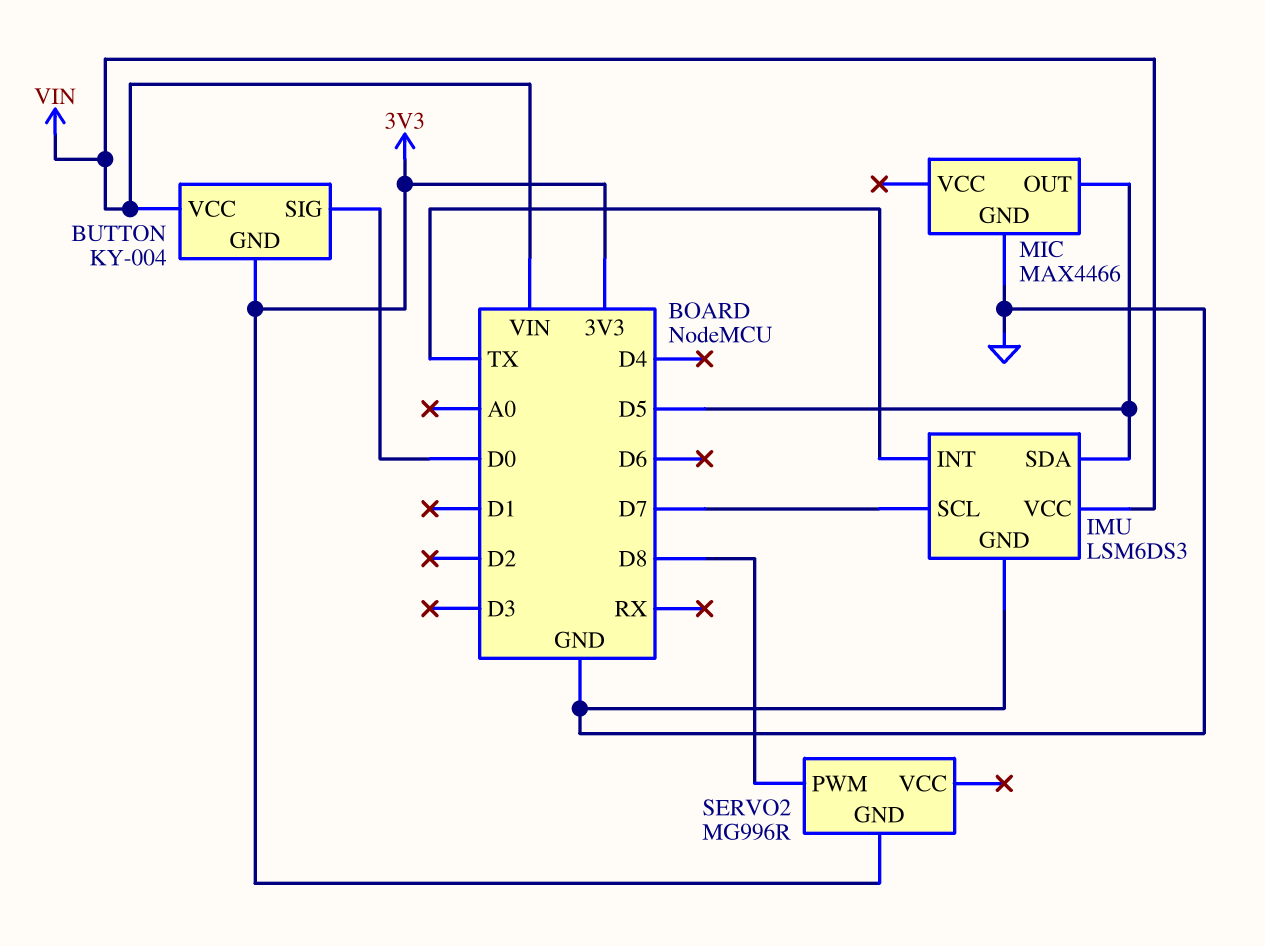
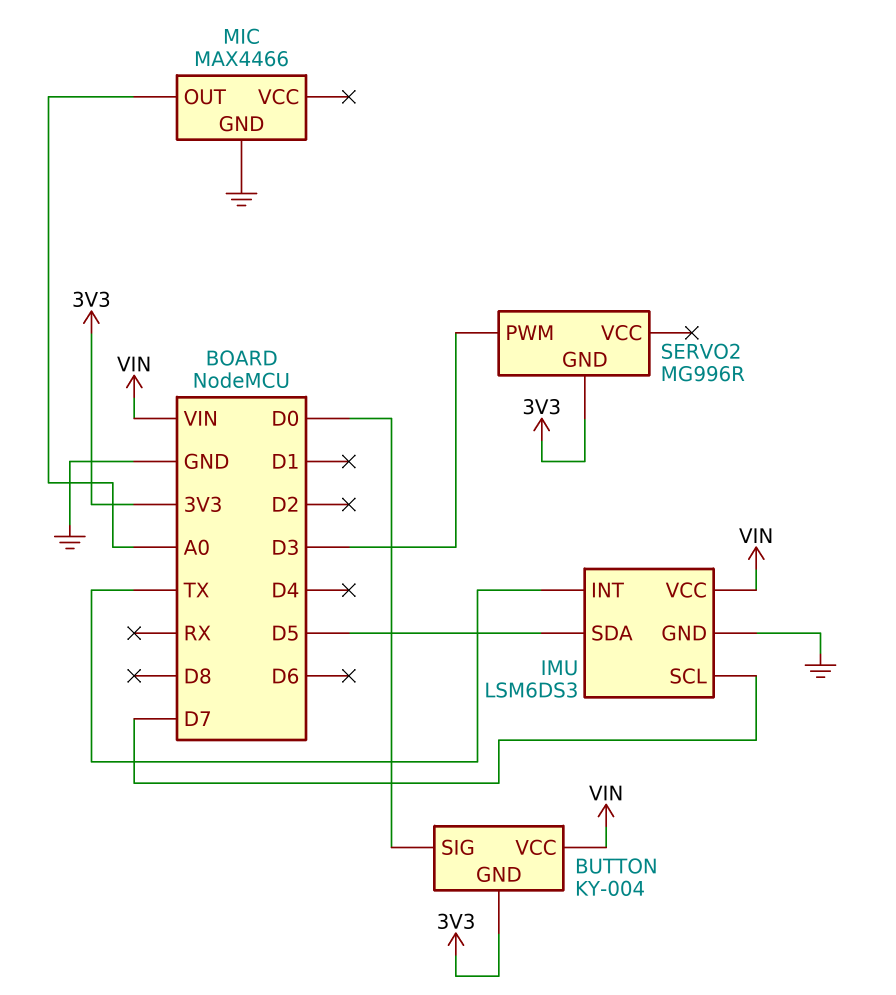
MIC pin OUT: D5 -> A0
SERVO2 pin PWM: D8 -> D3

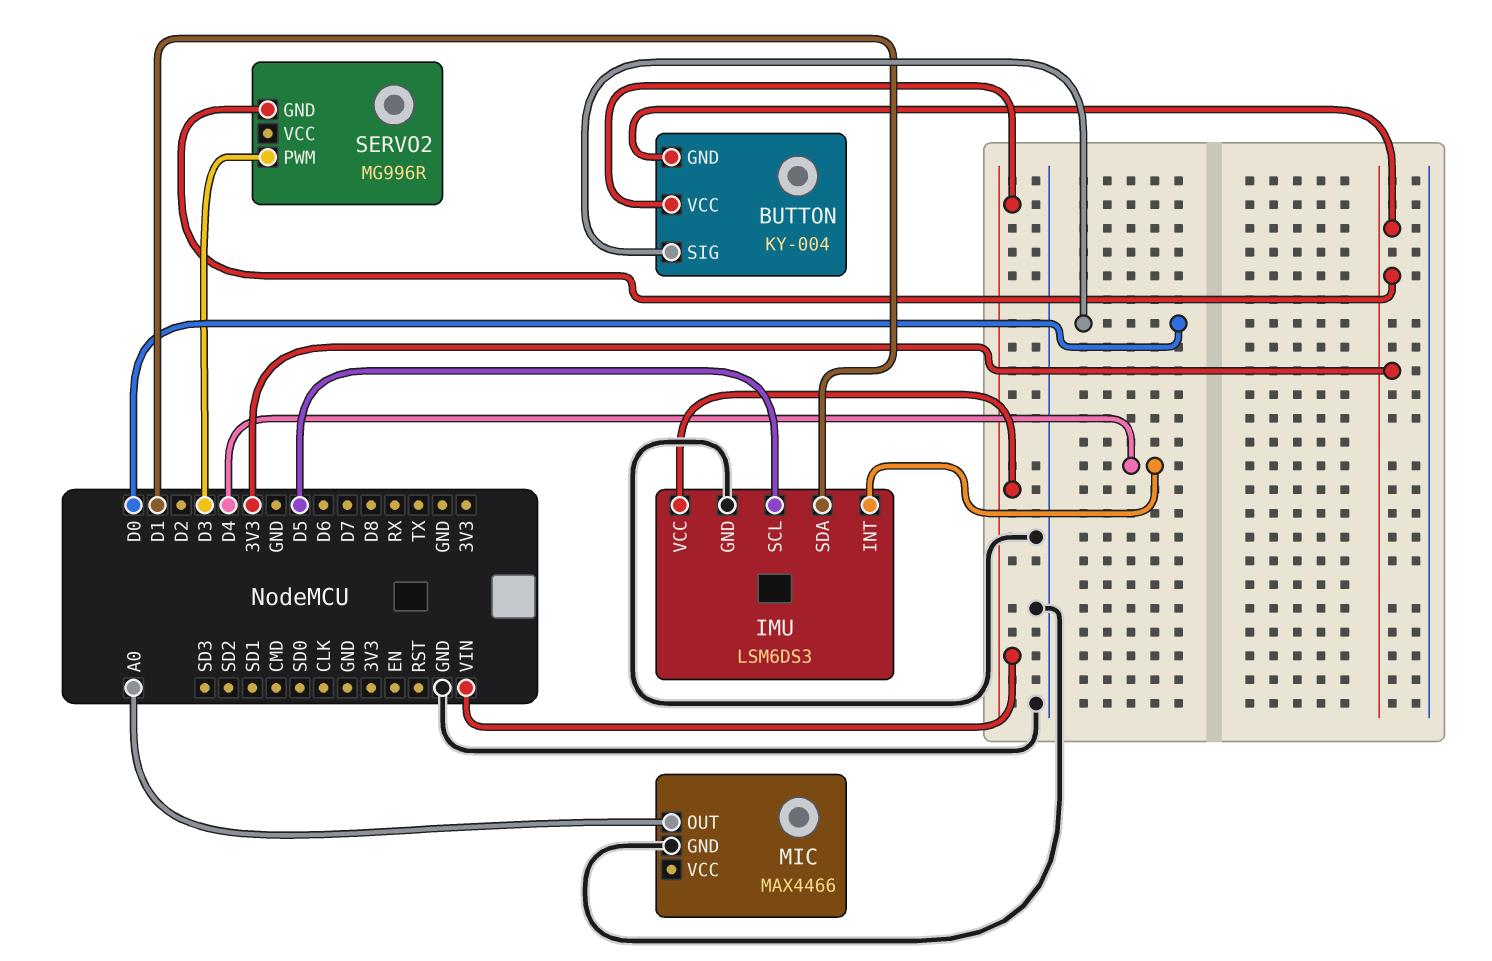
IMU pin INT: TX -> D4
IMU pin SCL: D7 -> D5
IMU pin SDA: D5 -> D1

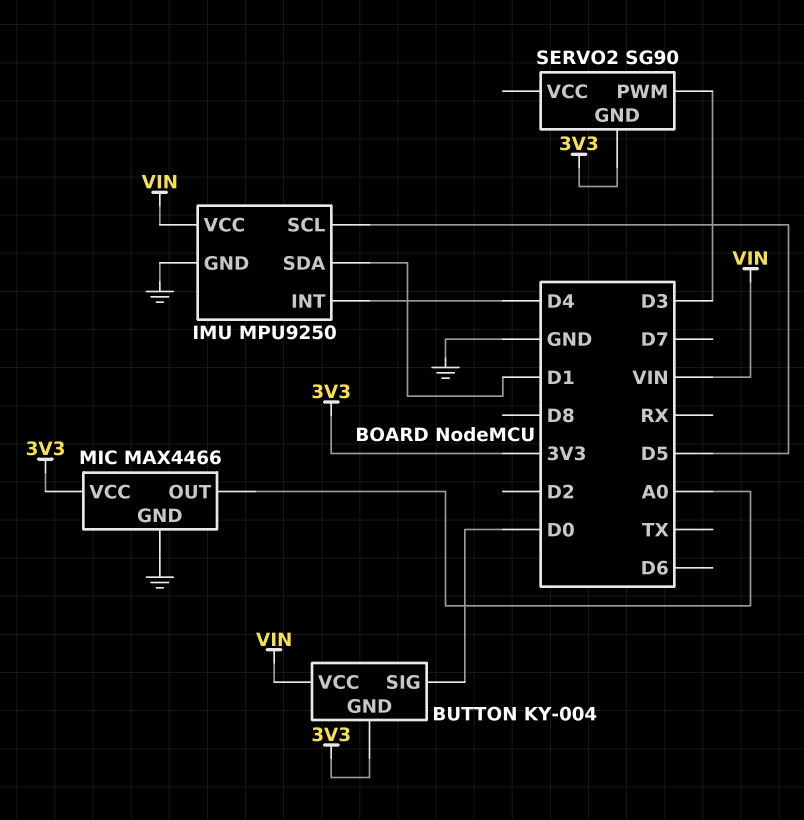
IMU: LSM6DS3 -> MPU9250
MIC pin VCC: none -> 3V3
SERVO2: MG996R -> SG90

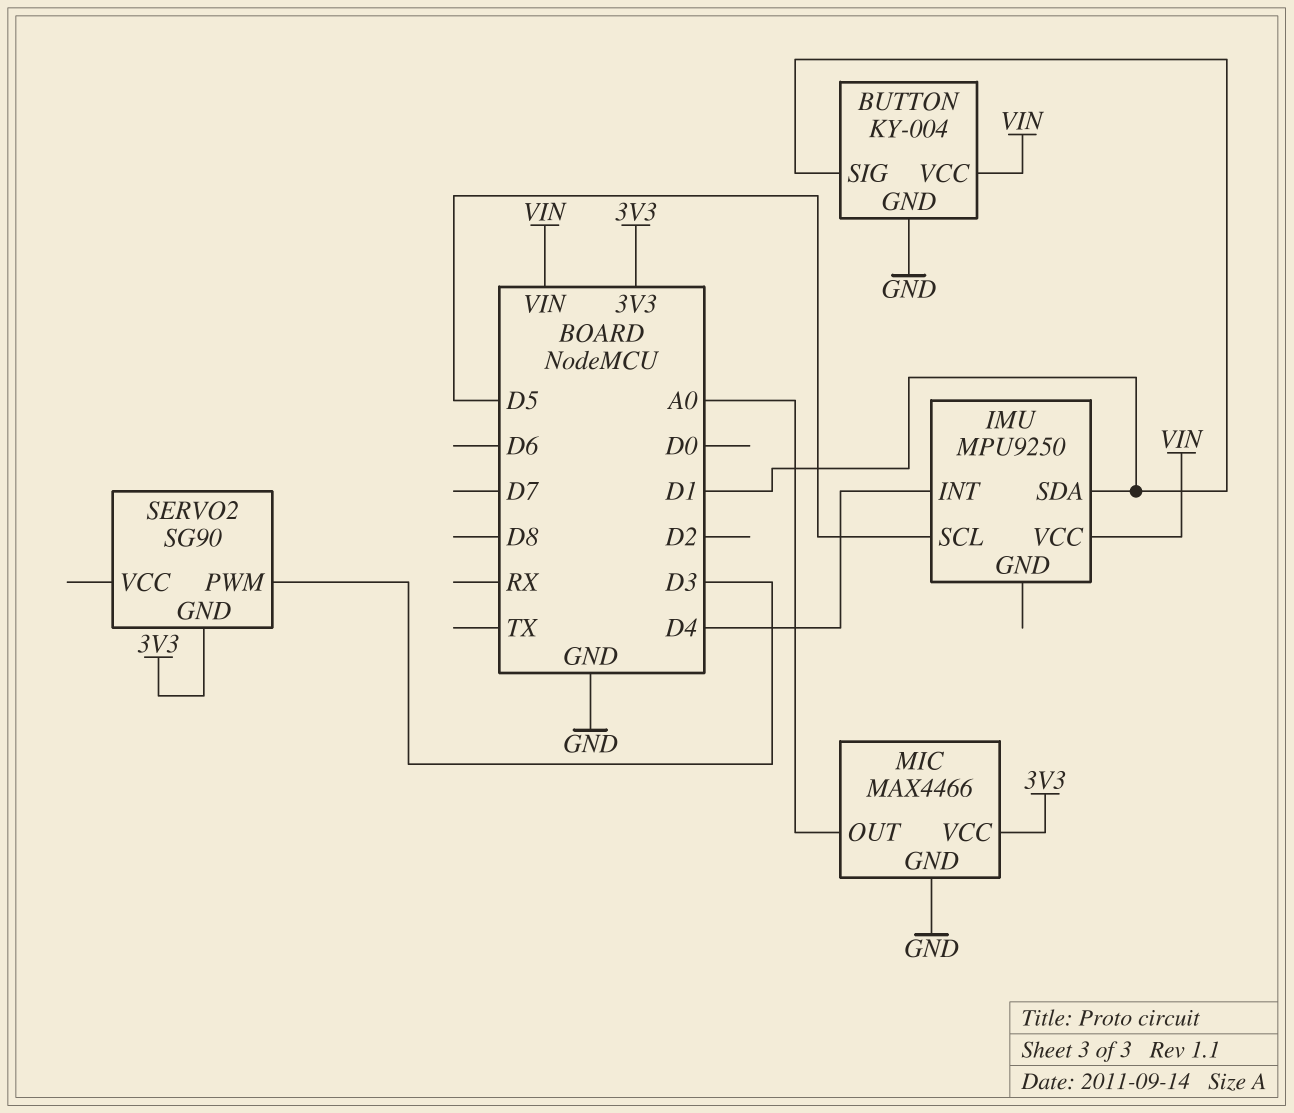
BUTTON pin GND: 3V3 -> GND
BUTTON pin SIG: D0 -> D1
IMU pin GND: GND -> none

